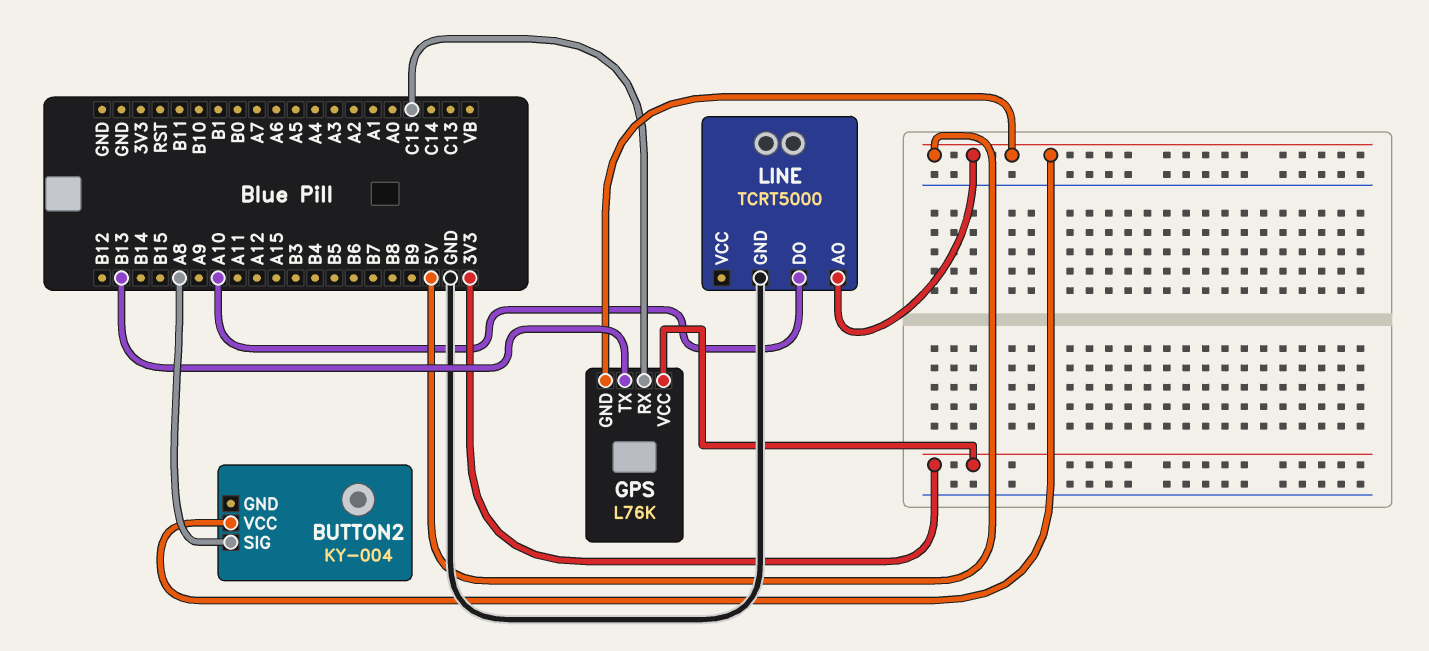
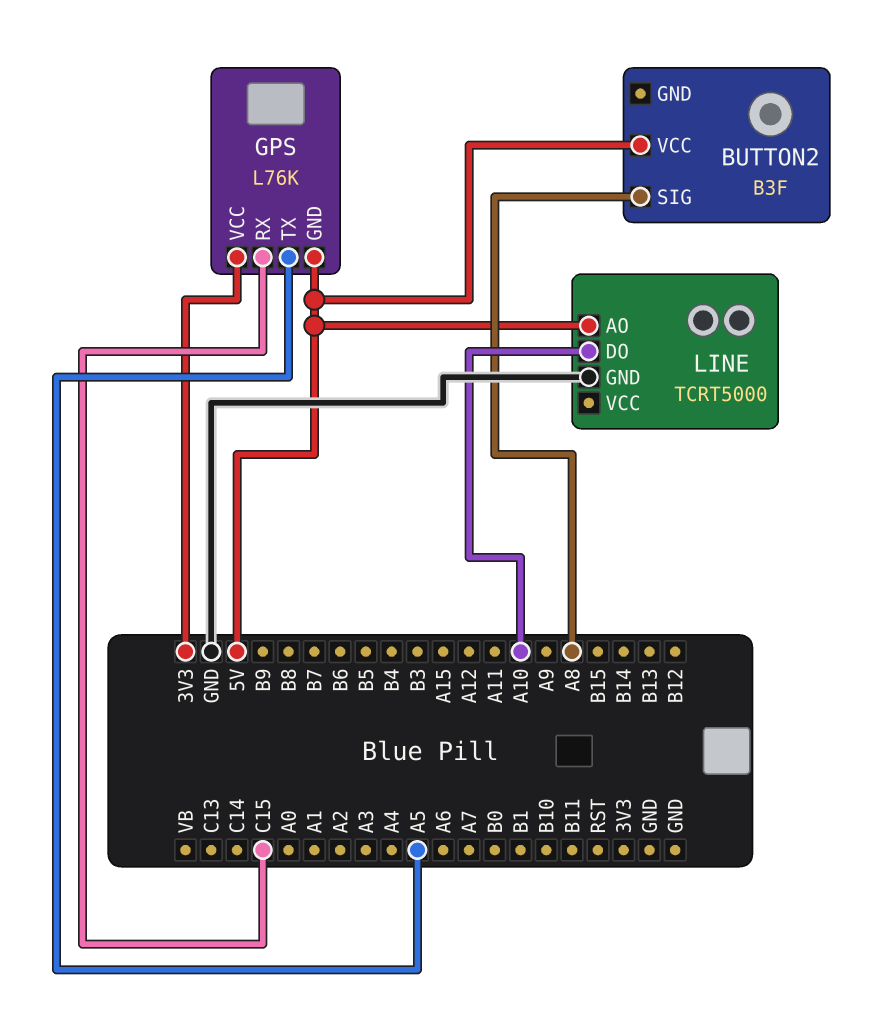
BUTTON2: KY-004 -> B3F
GPS pin TX: B13 -> A5

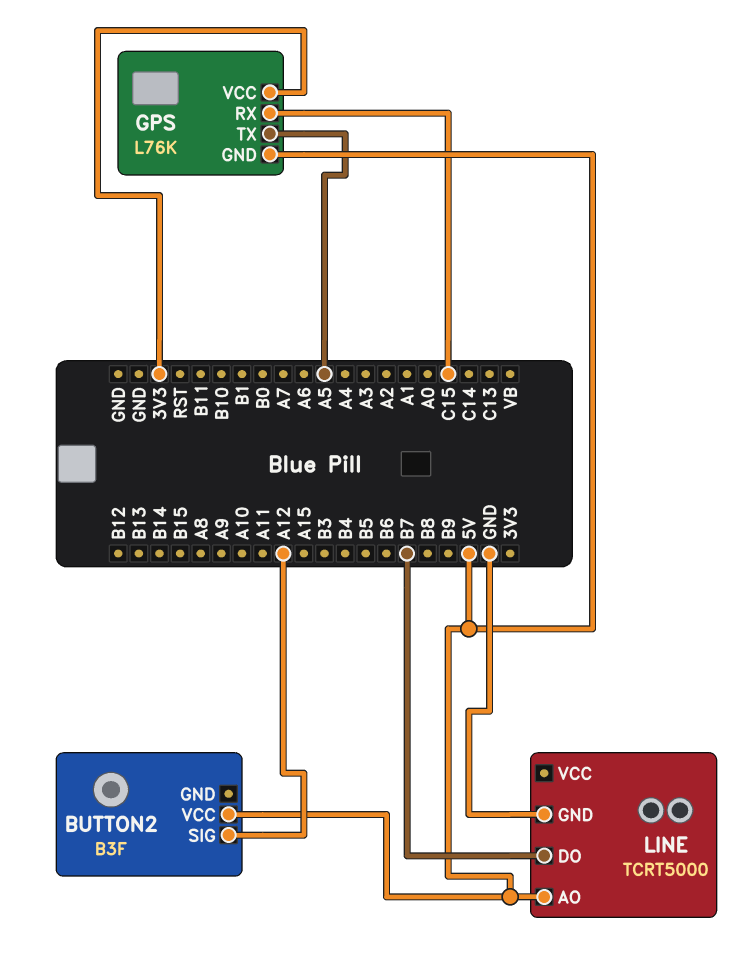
BUTTON2 pin SIG: A8 -> A12
LINE pin DO: A10 -> B7

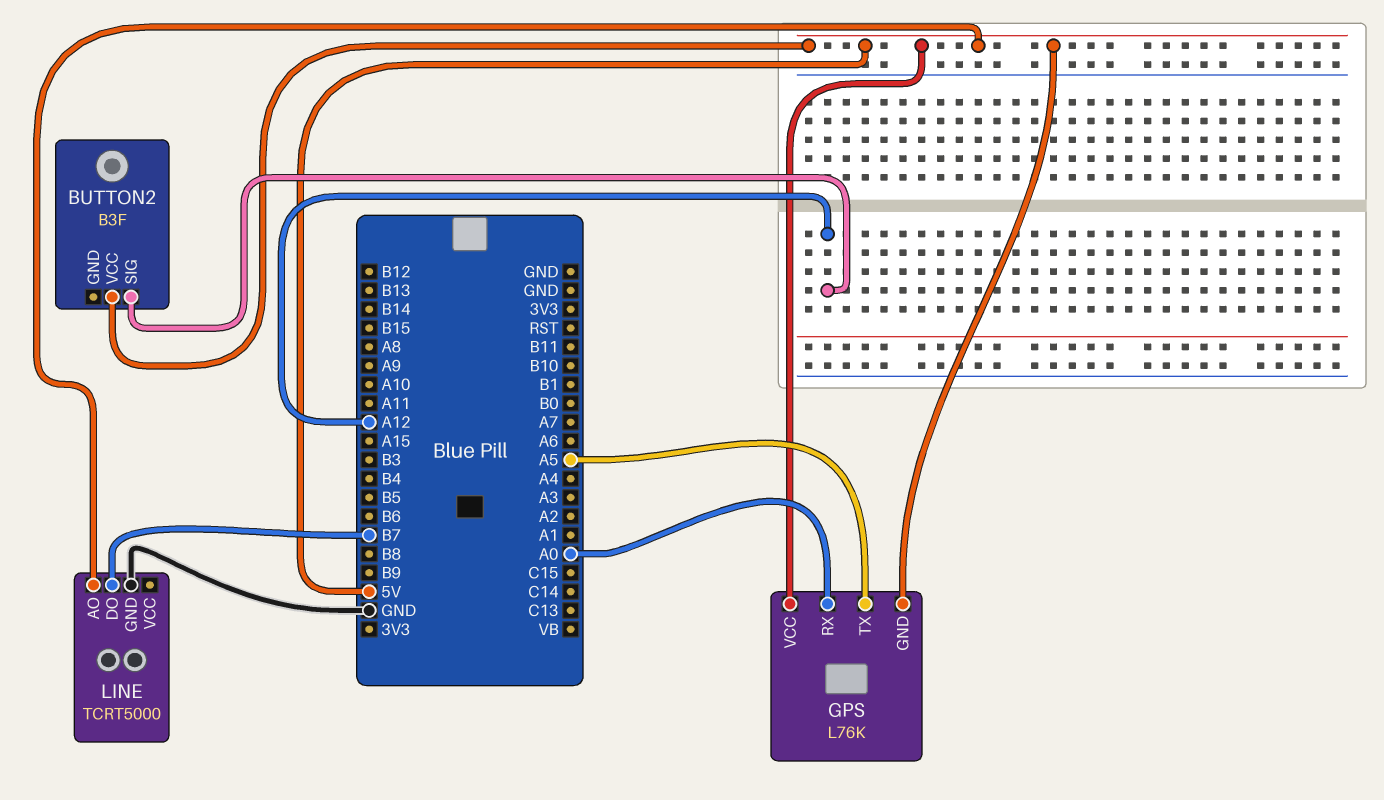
GPS pin RX: C15 -> A0
GPS pin VCC: 3V3 -> 5V

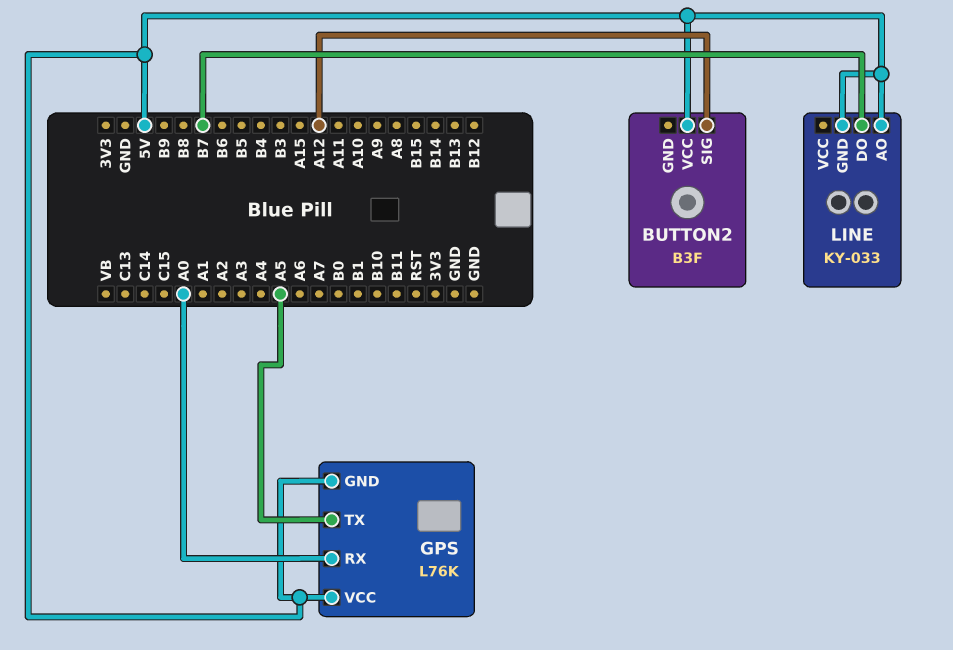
LINE: TCRT5000 -> KY-033
LINE pin GND: GND -> 5V

